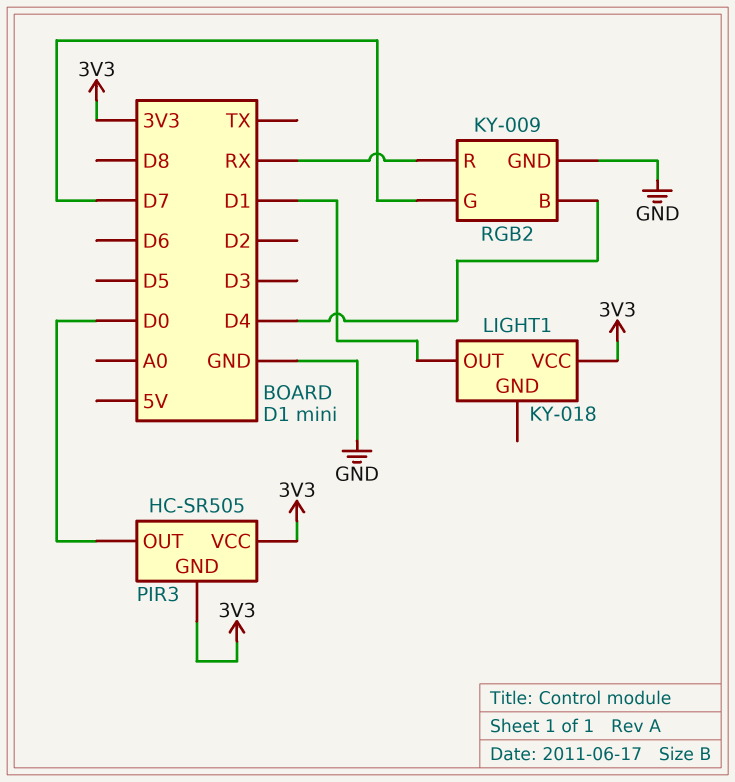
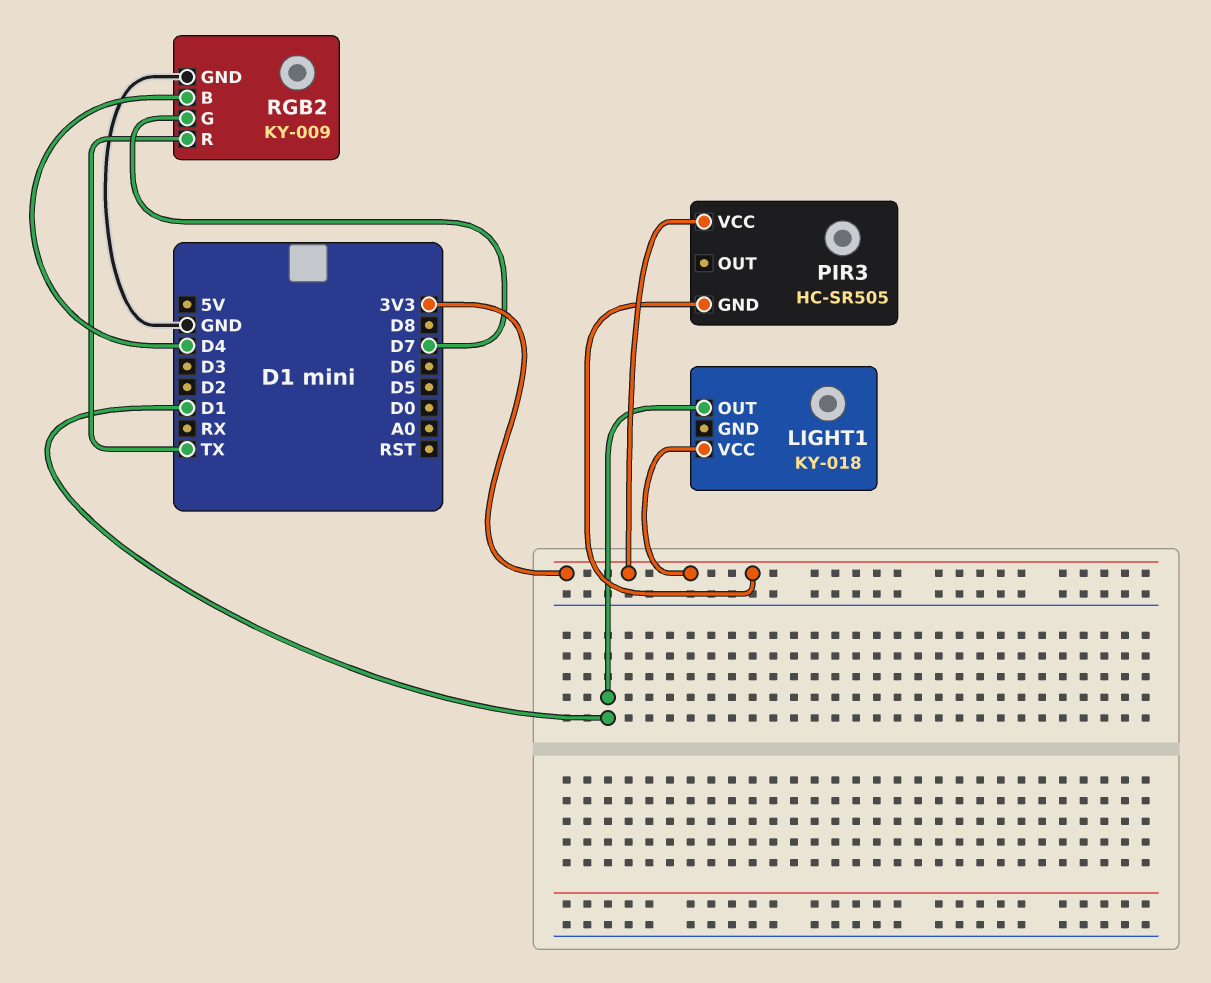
PIR3 pin OUT: D0 -> none
RGB2 pin R: RX -> TX

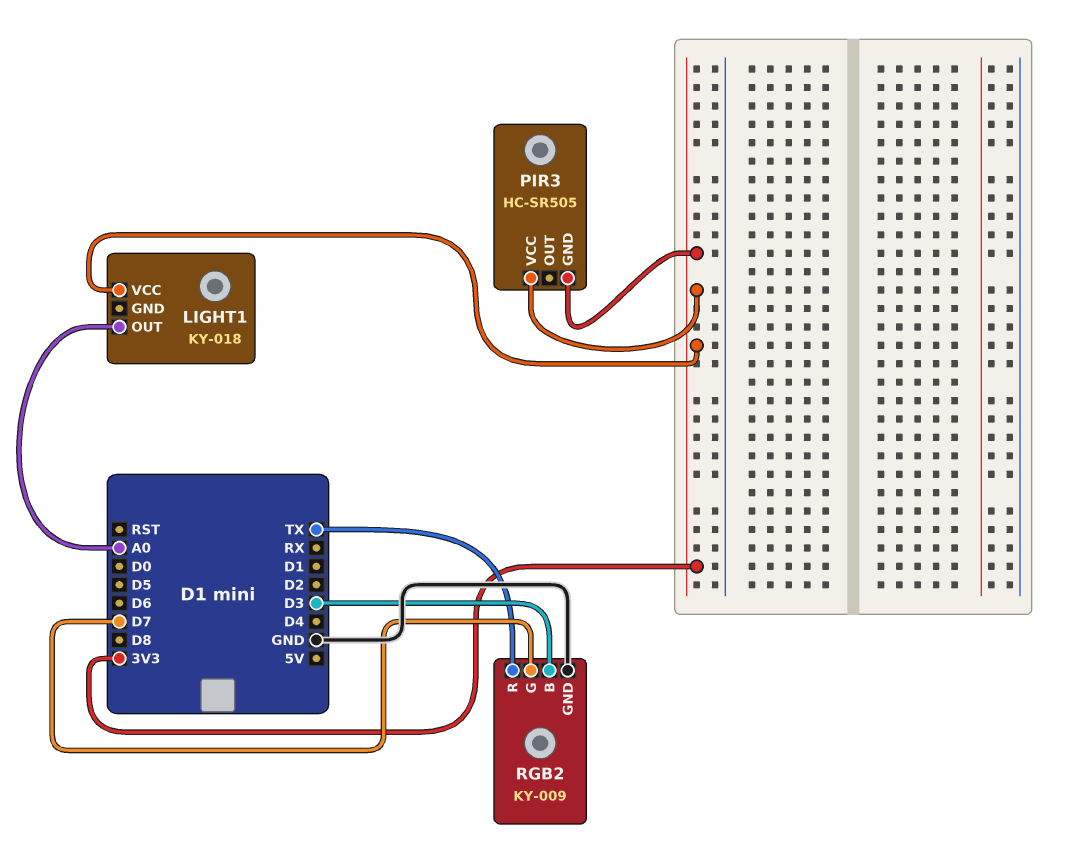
LIGHT1 pin OUT: D1 -> A0
RGB2 pin B: D4 -> D3

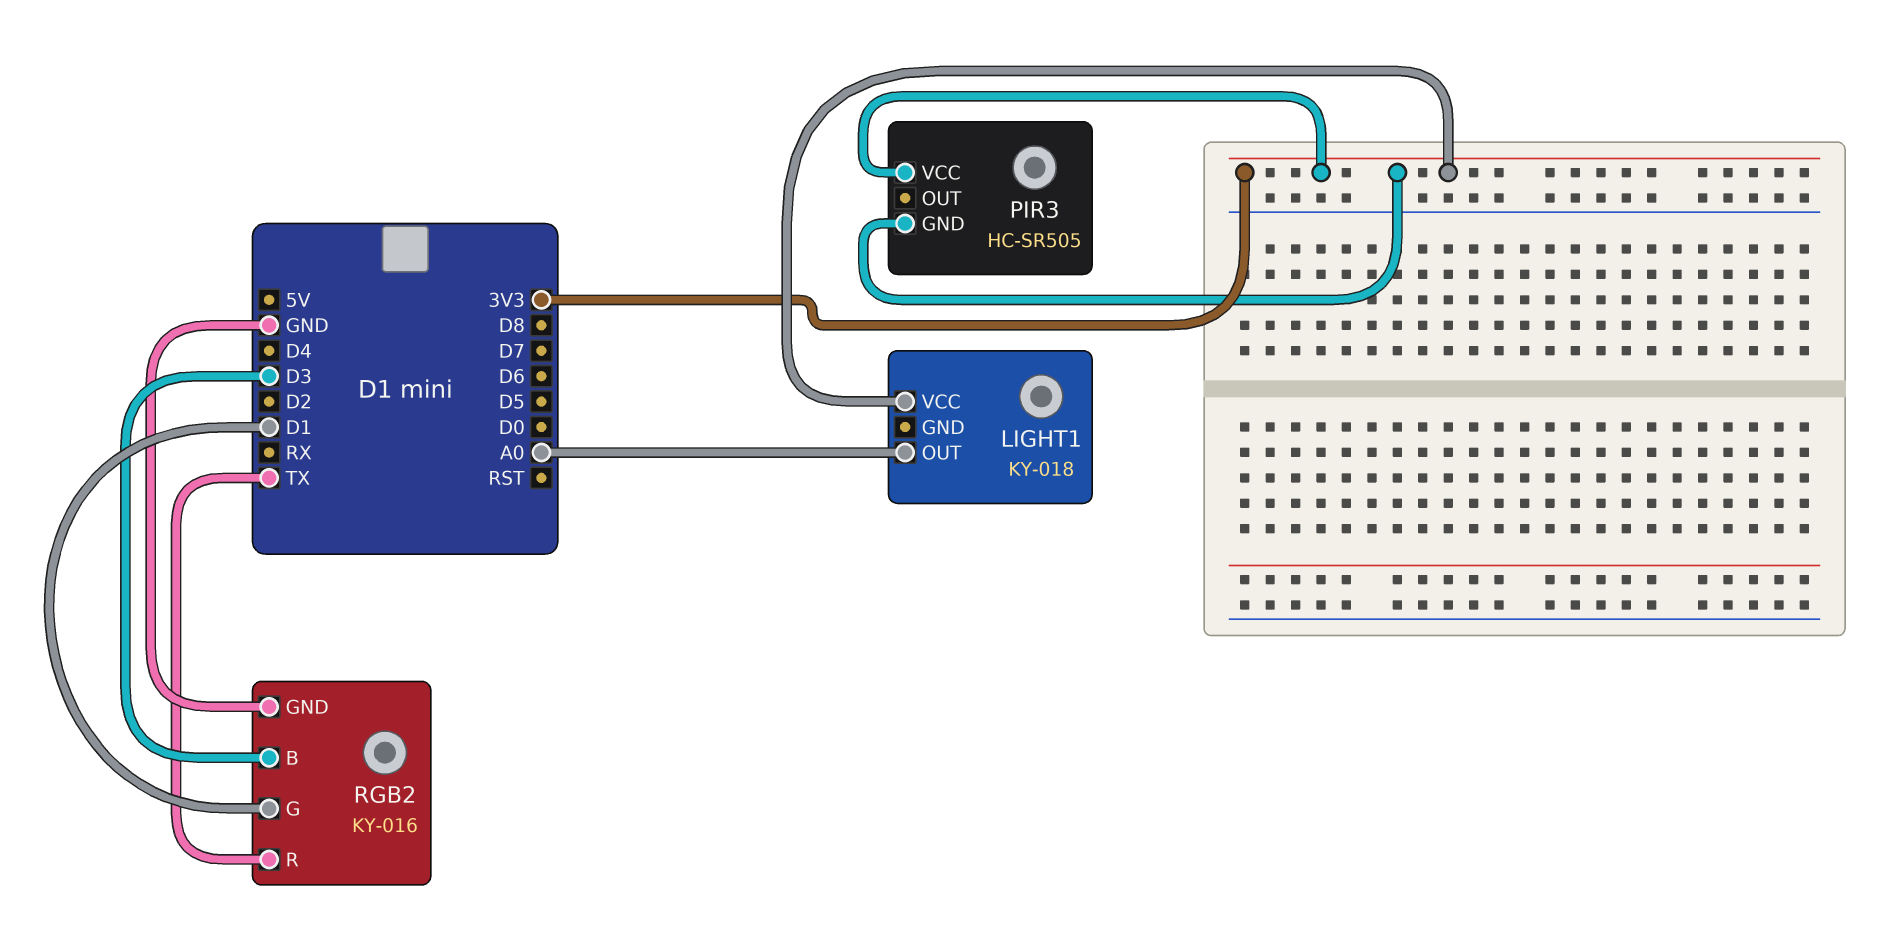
RGB2: KY-009 -> KY-016
RGB2 pin G: D7 -> D1

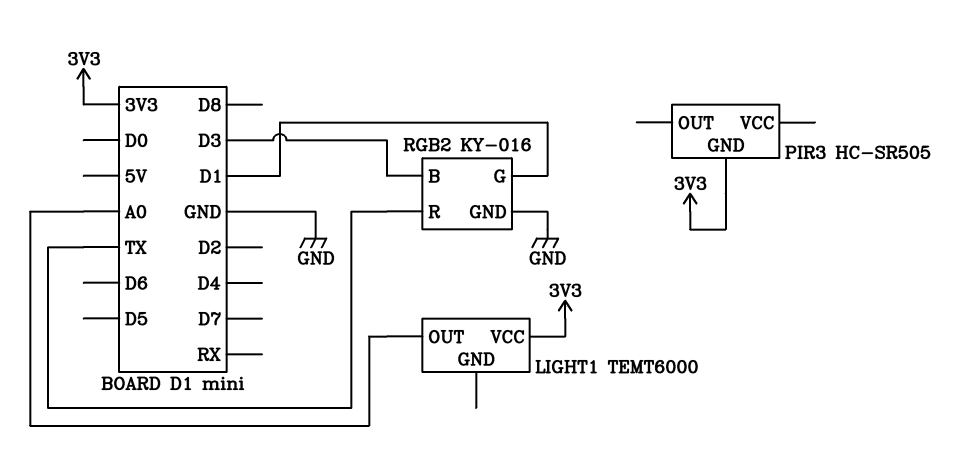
LIGHT1: KY-018 -> TEMT6000
PIR3 pin VCC: 3V3 -> none

